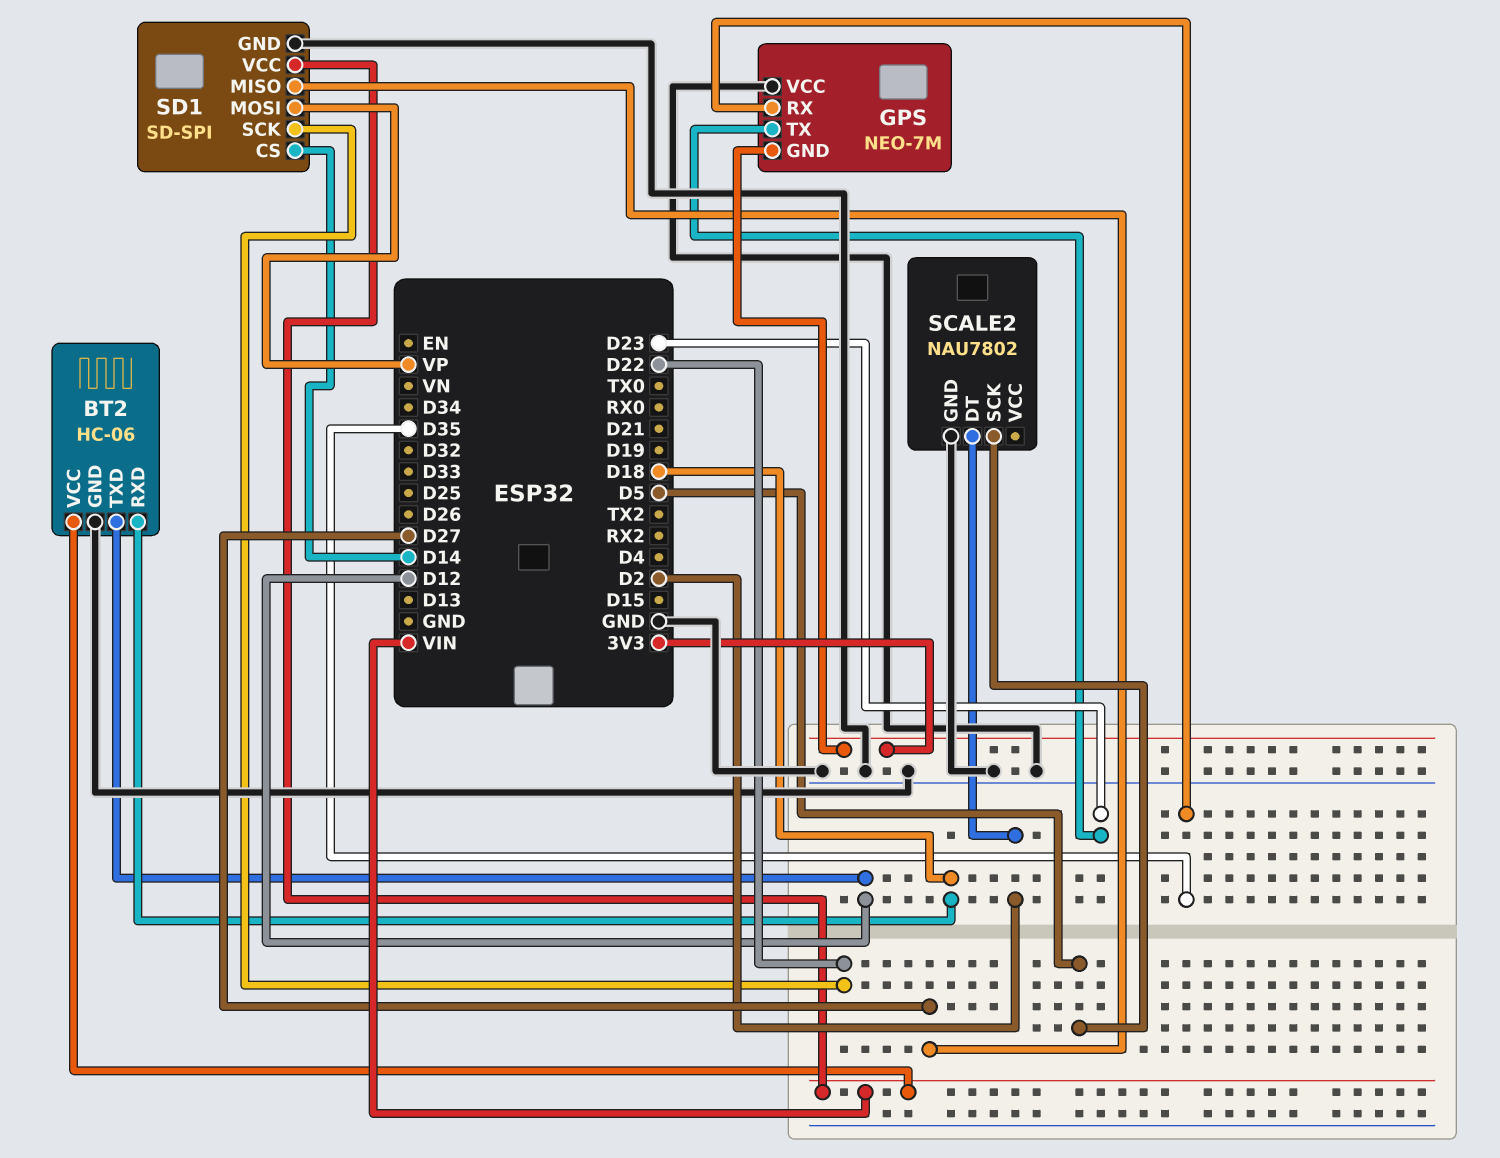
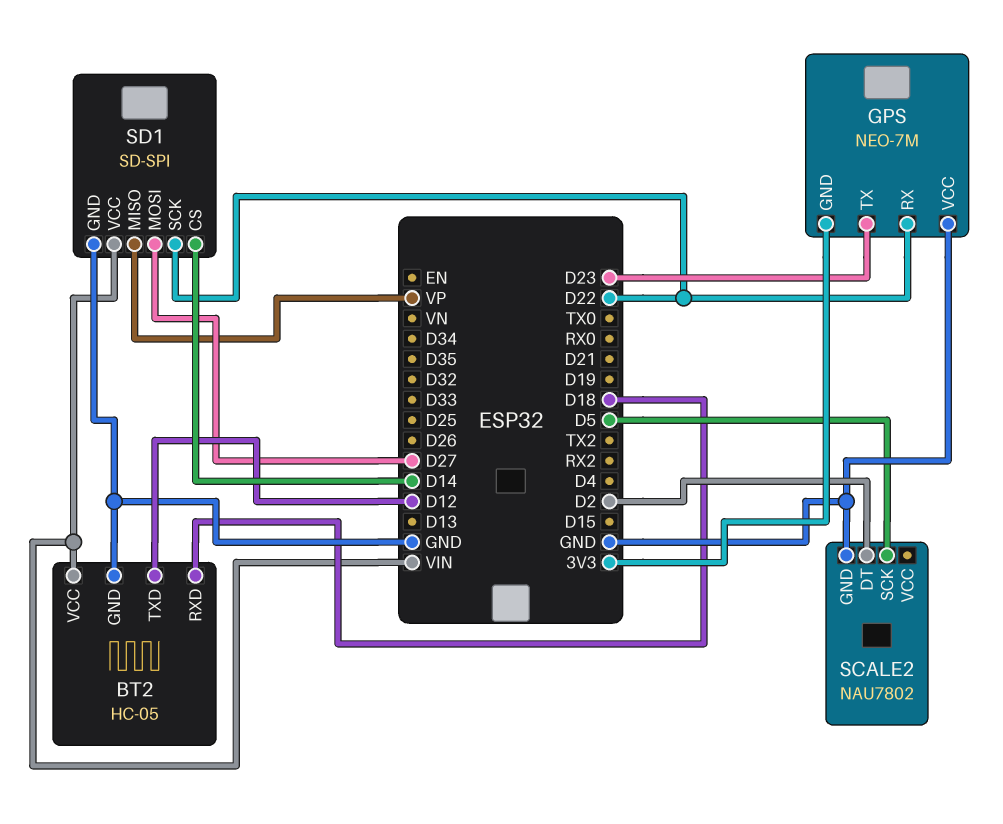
BT2: HC-06 -> HC-05
GPS pin RX: D35 -> D22
SD1 pin MISO: D27 -> VP
SD1 pin MOSI: VP -> D27

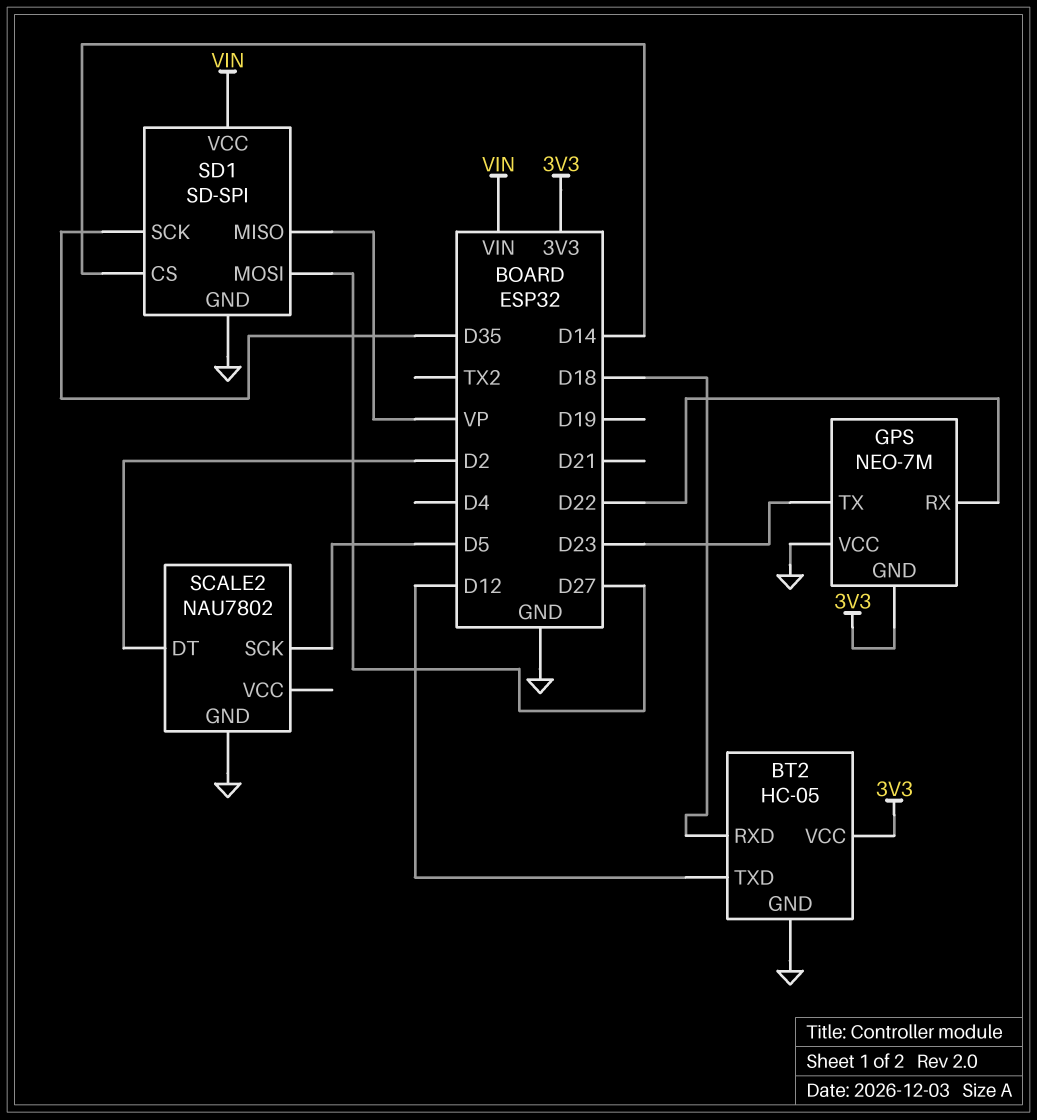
BT2 pin VCC: VIN -> 3V3
SD1 pin SCK: D22 -> D35

